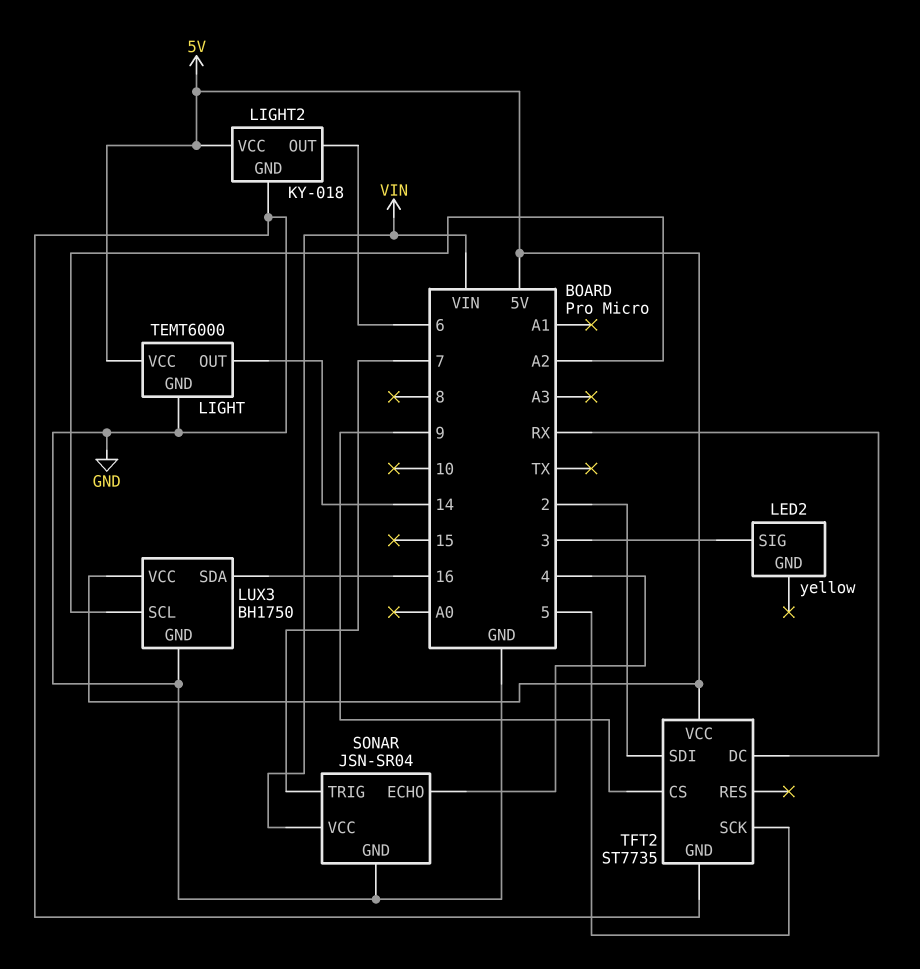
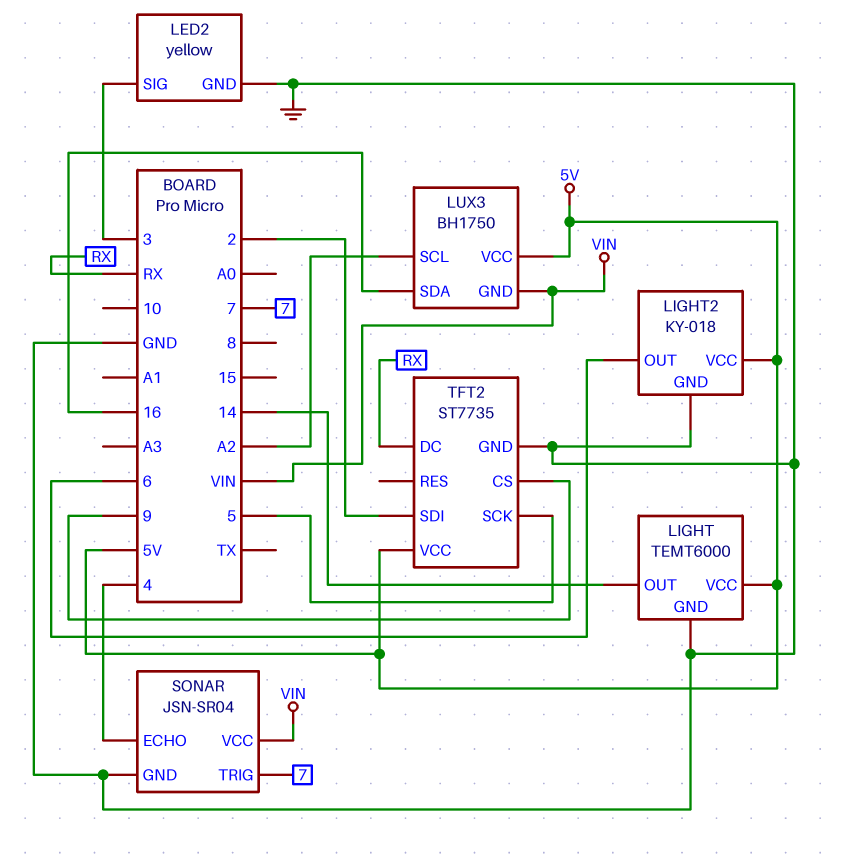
LED2 pin GND: none -> GND
LUX3 pin GND: GND -> VIN

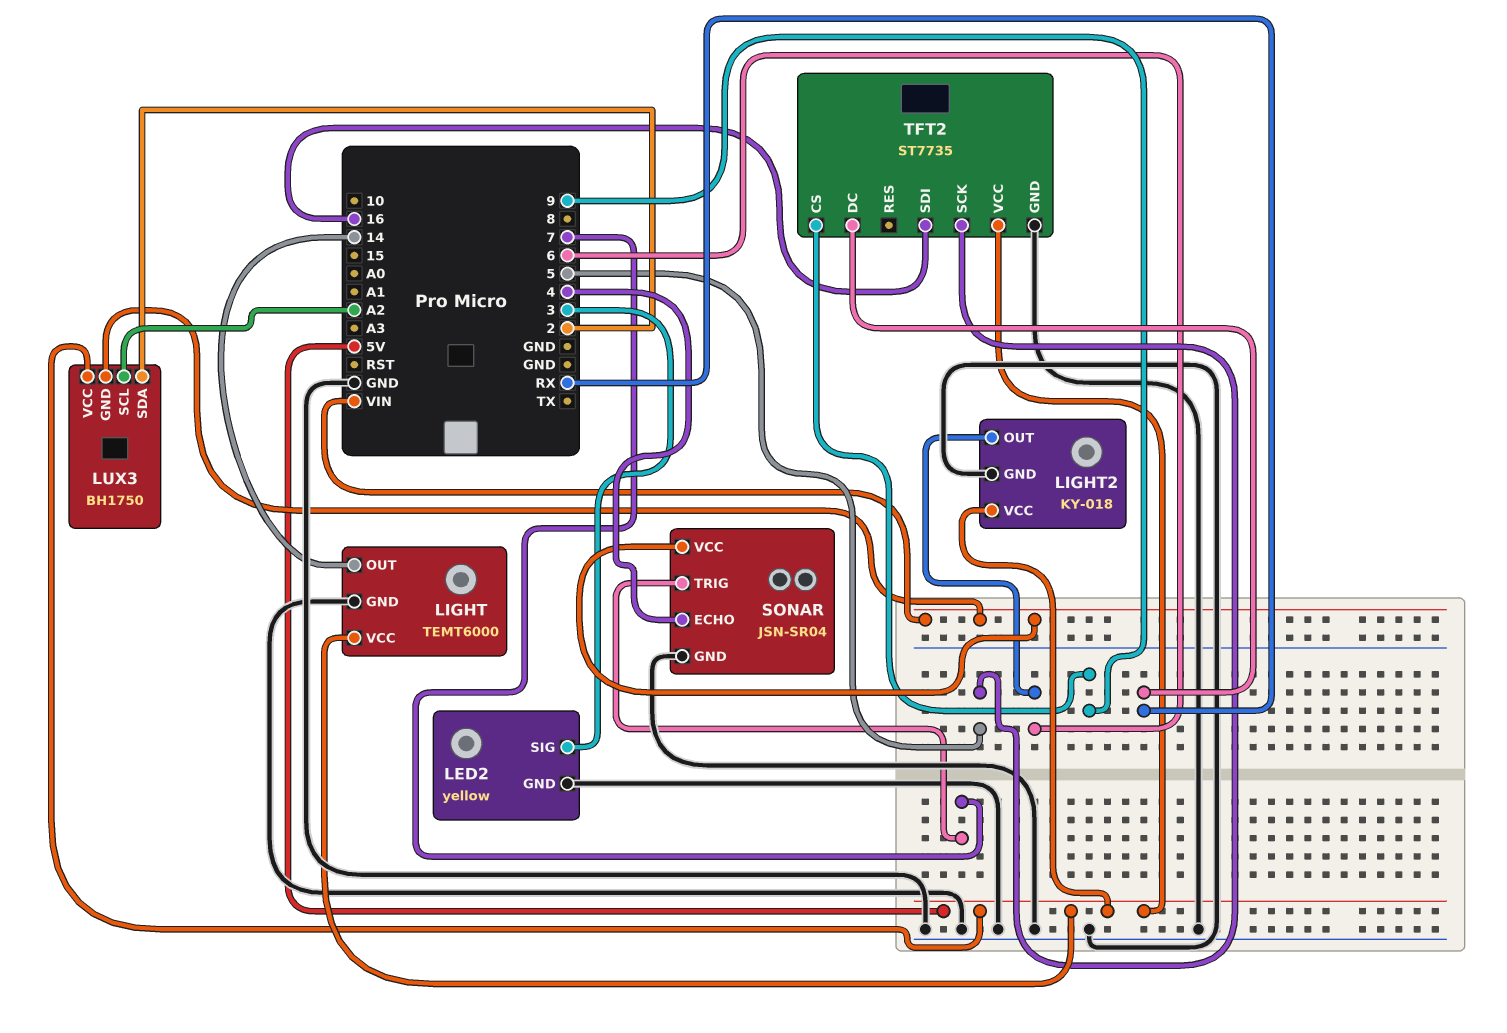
LUX3 pin SDA: 16 -> 2
TFT2 pin SDI: 2 -> 16

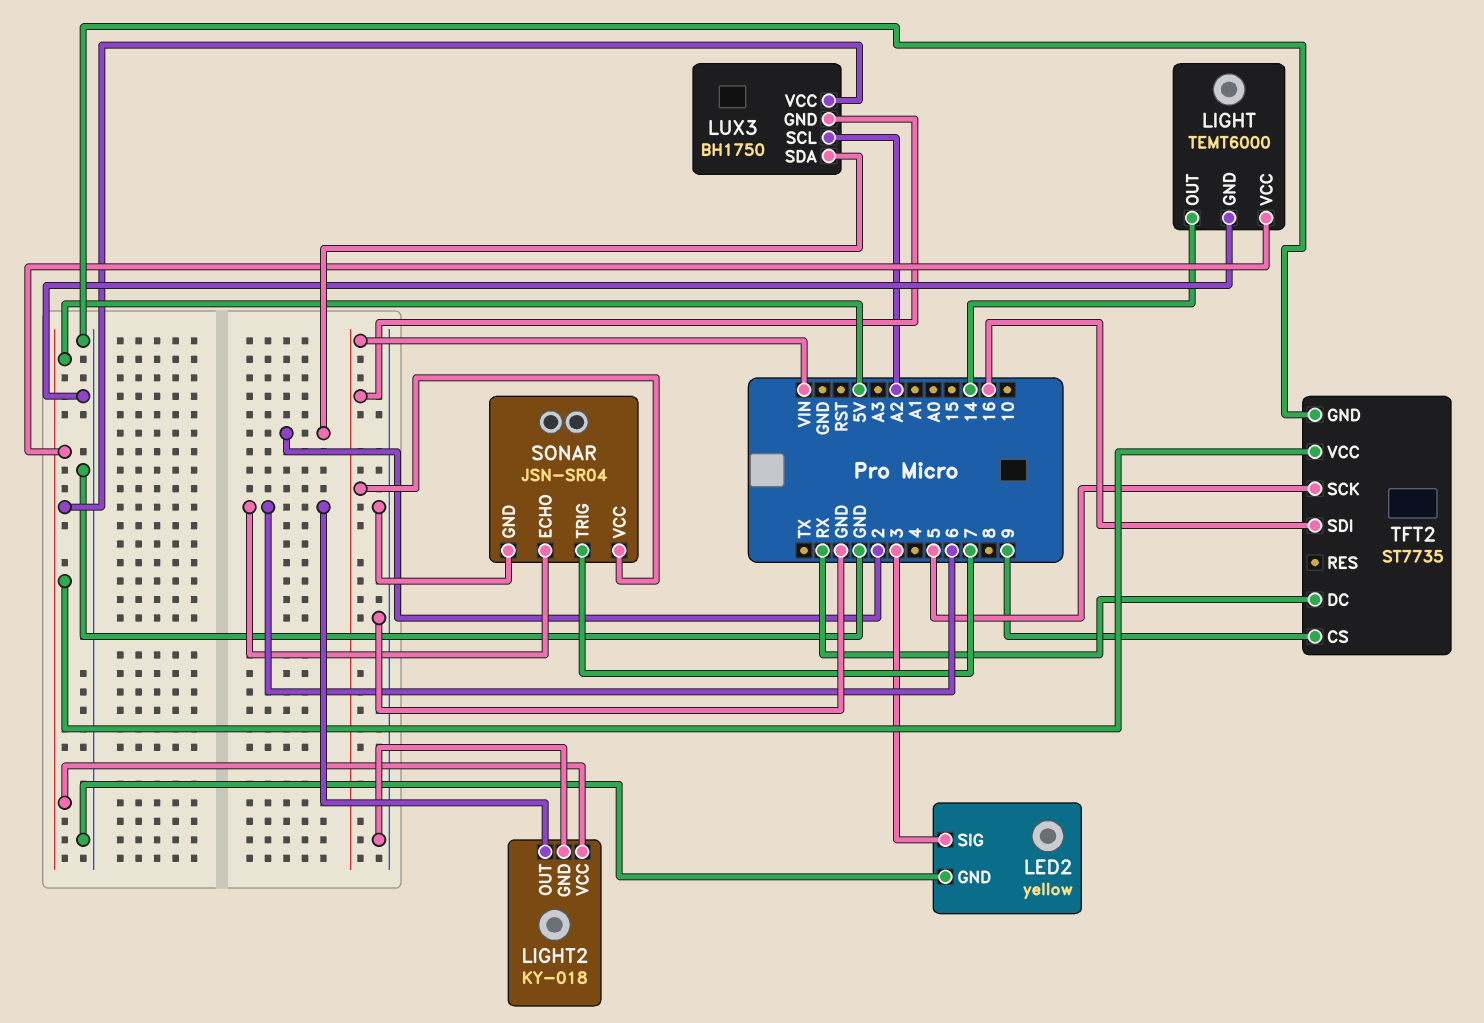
SONAR pin ECHO: 4 -> 6

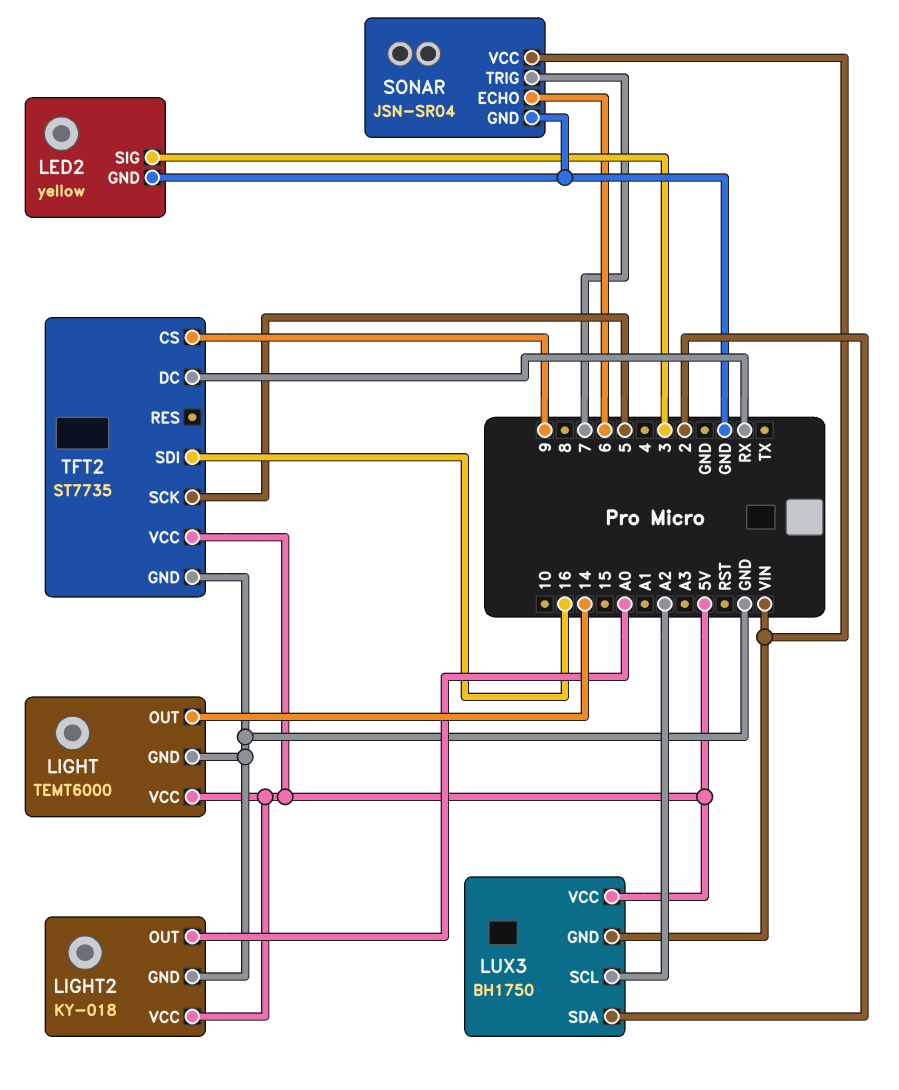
LIGHT2 pin OUT: 6 -> A0

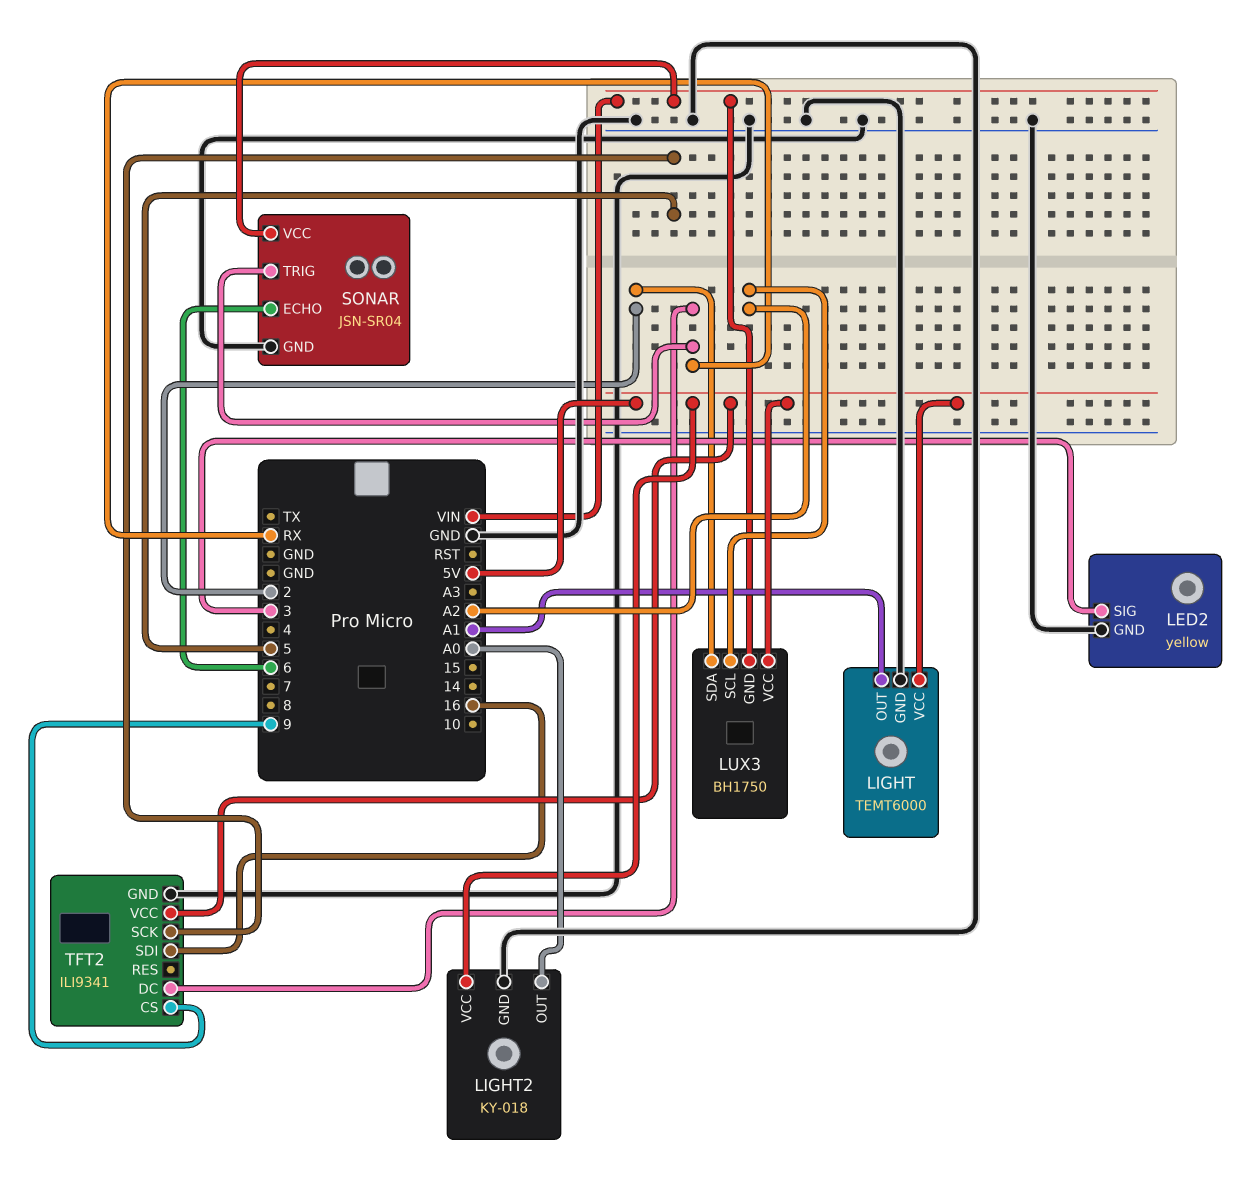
LIGHT pin OUT: 14 -> A1
SONAR pin TRIG: 7 -> RX
TFT2: ST7735 -> ILI9341

